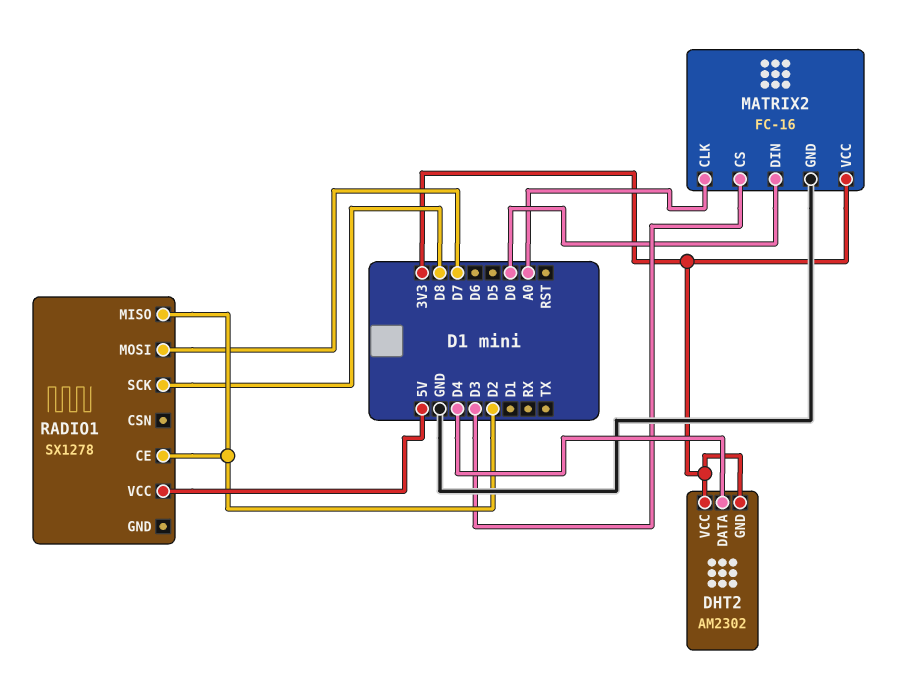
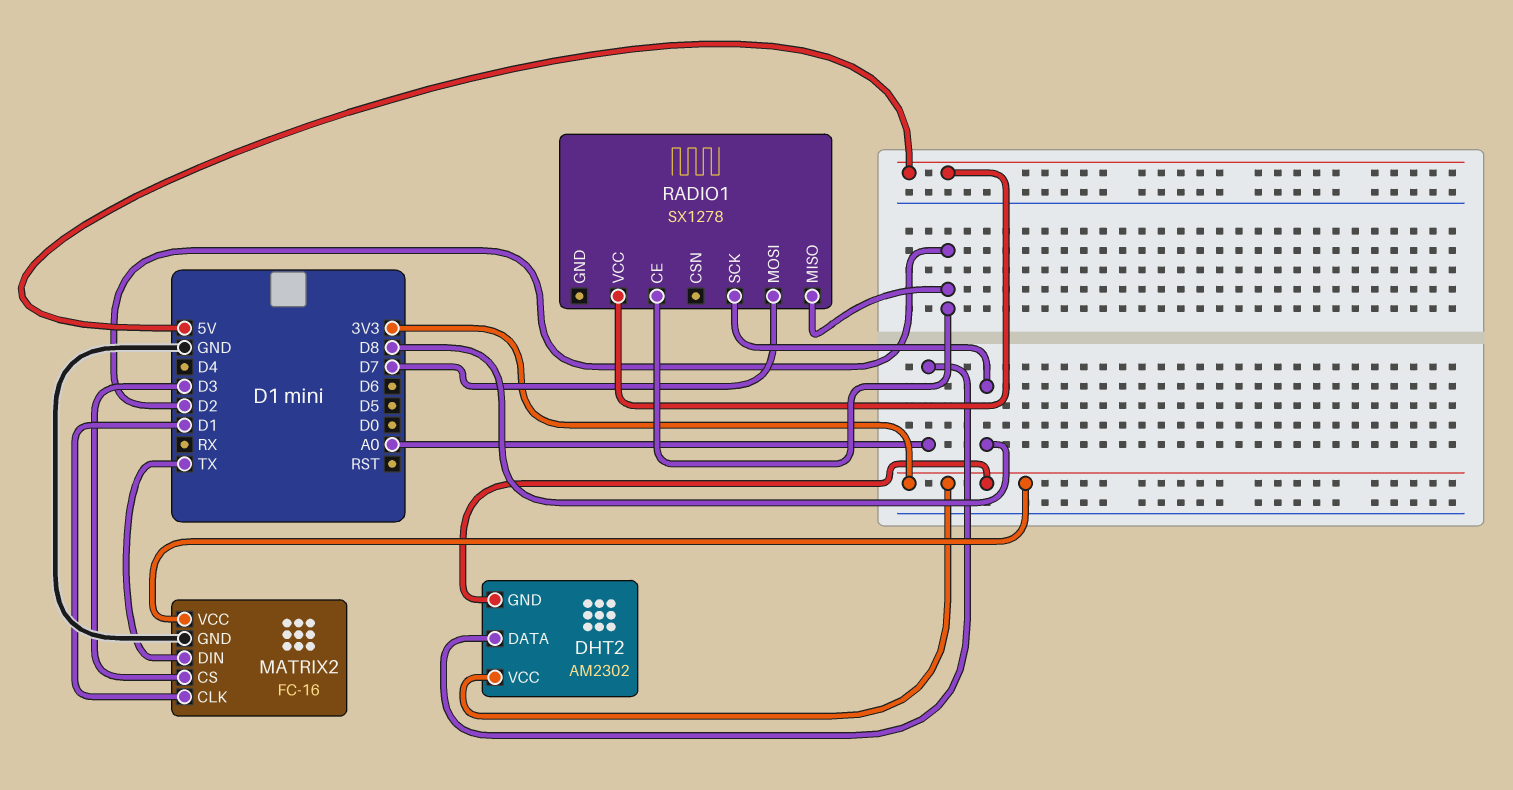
DHT2 pin DATA: D4 -> A0
MATRIX2 pin CLK: A0 -> D1
MATRIX2 pin DIN: D0 -> TX

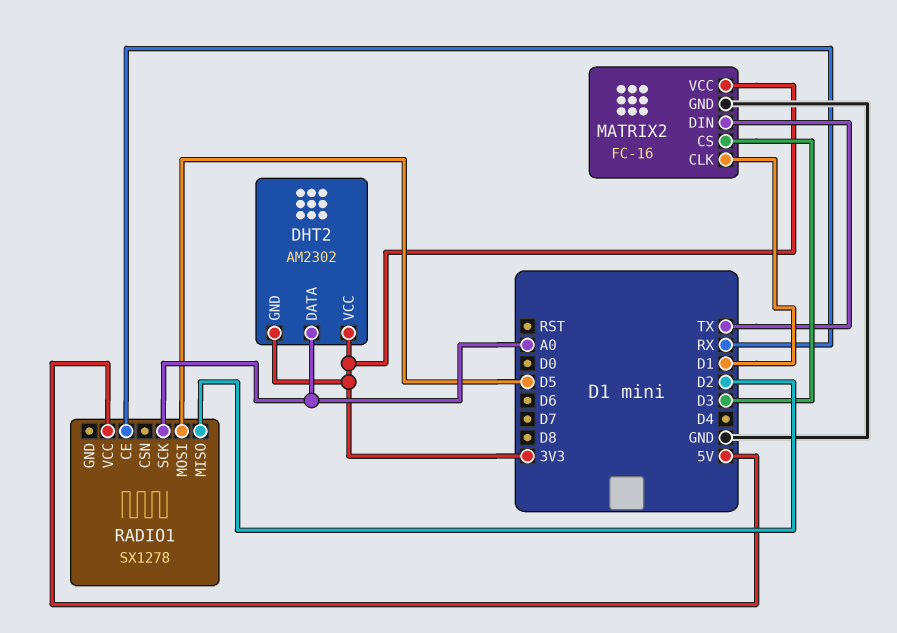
RADIO1 pin CE: D2 -> RX
RADIO1 pin MOSI: D7 -> D5
RADIO1 pin SCK: D8 -> A0

